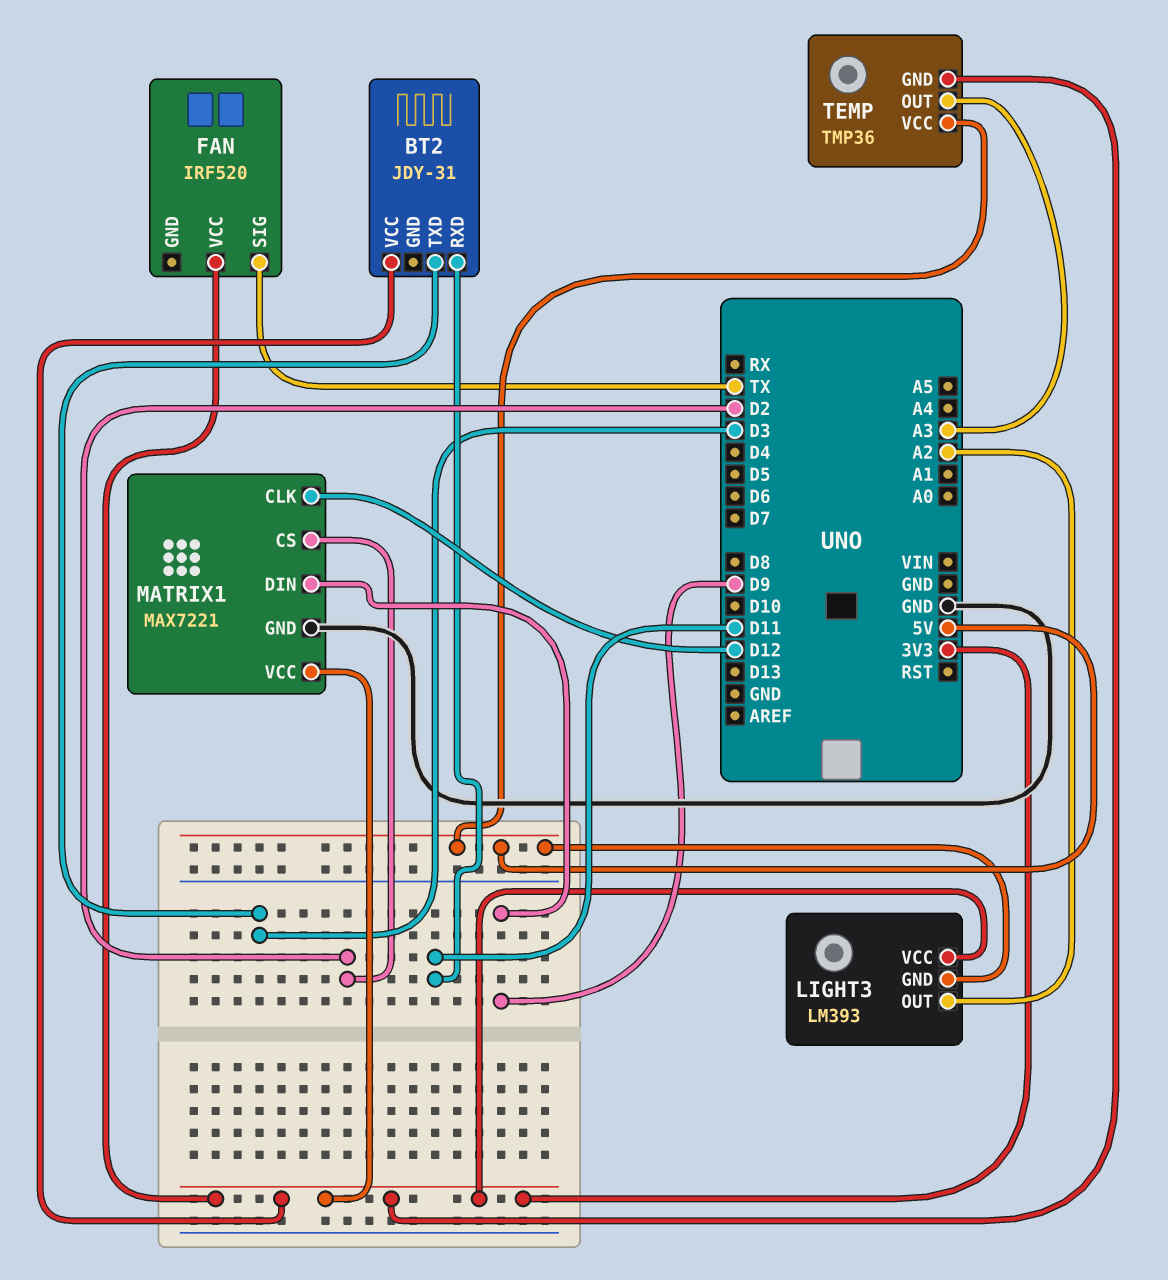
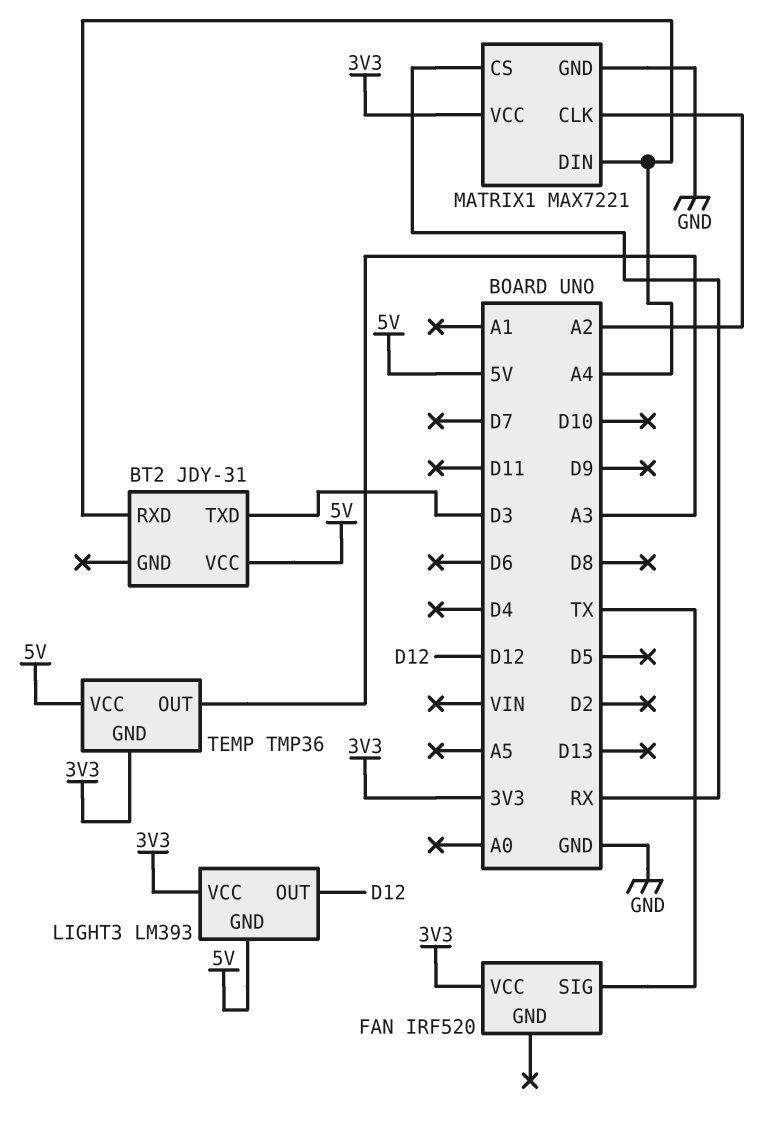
BT2 pin RXD: D11 -> A4
BT2 pin VCC: 3V3 -> 5V
LIGHT3 pin OUT: A2 -> D12
MATRIX1 pin CLK: D12 -> A2
MATRIX1 pin CS: D2 -> RX
MATRIX1 pin DIN: D9 -> A4

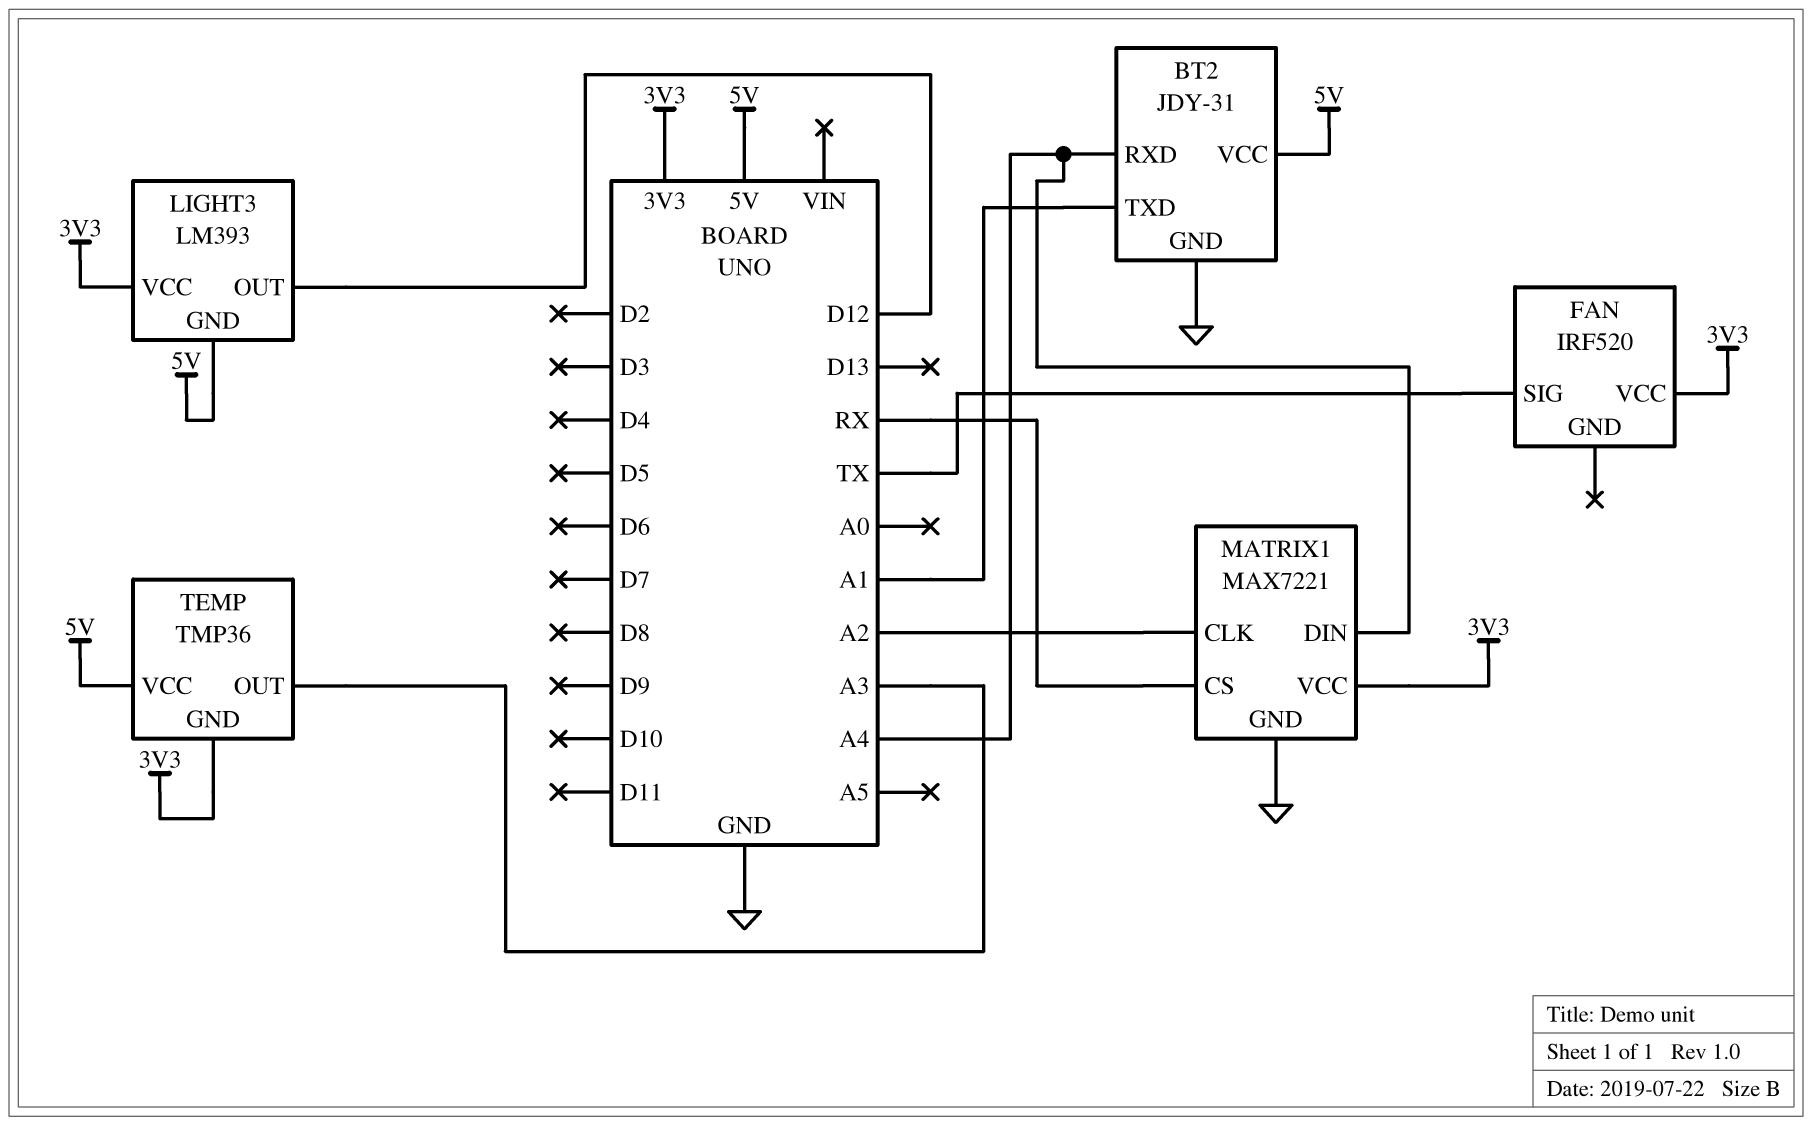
BT2 pin GND: none -> GND
BT2 pin TXD: D3 -> A1

